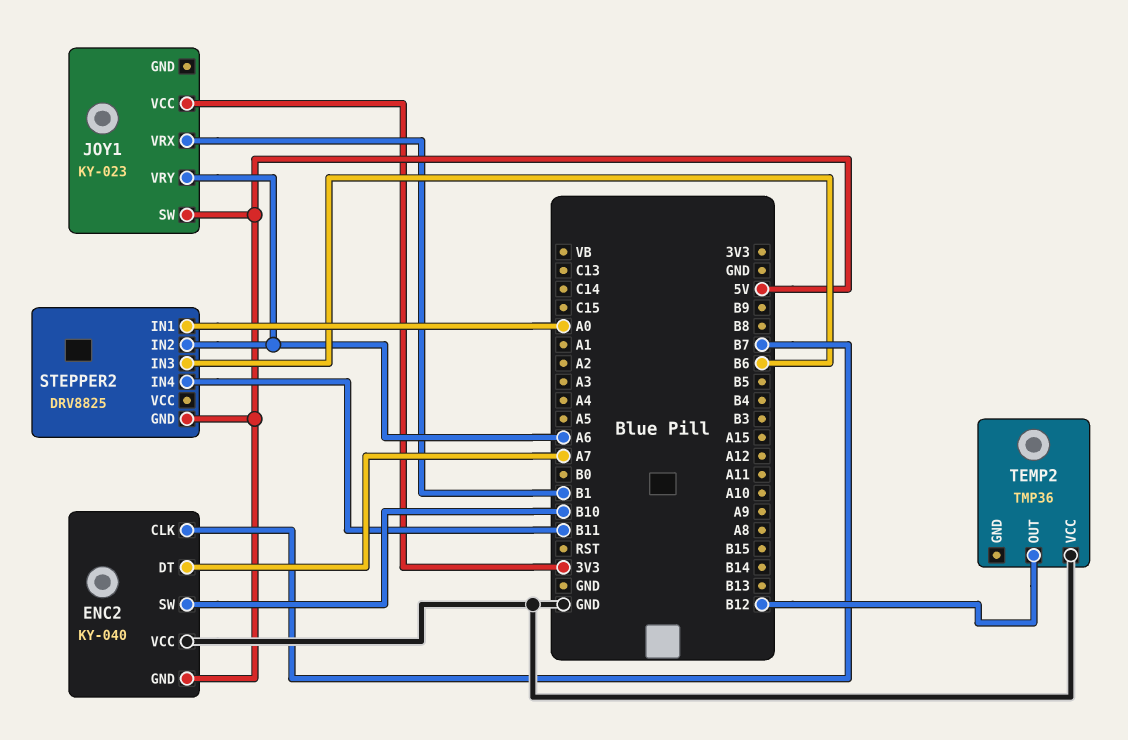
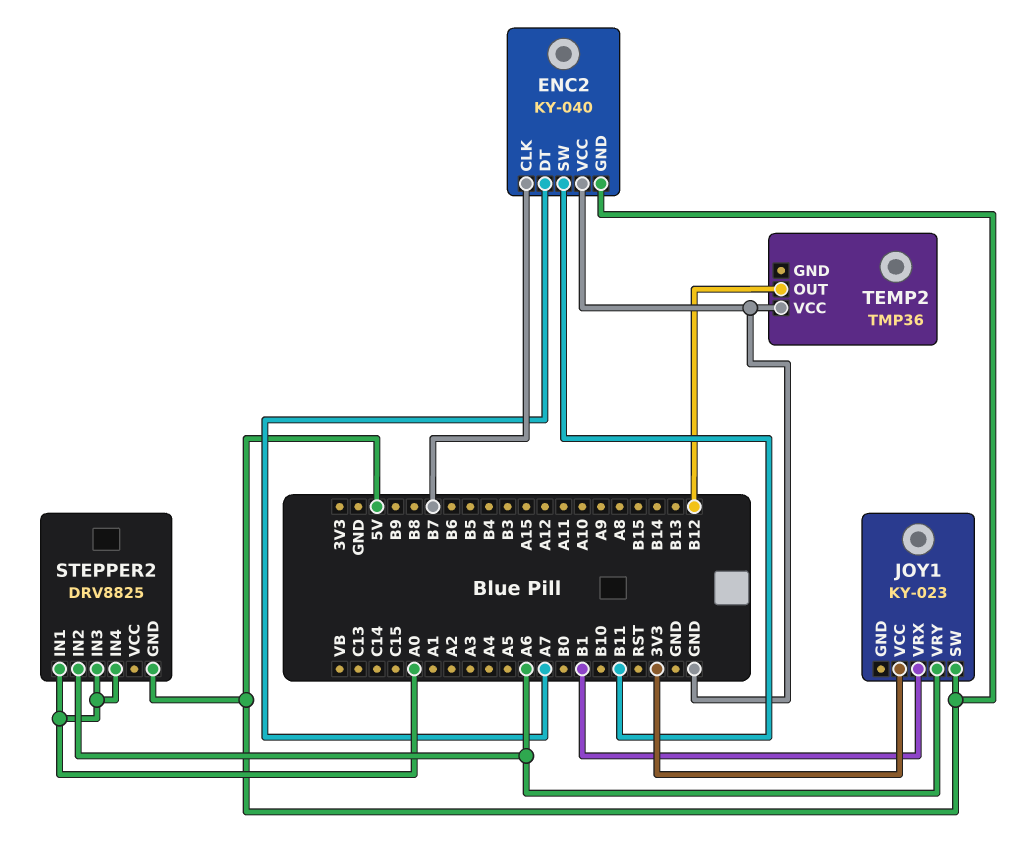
ENC2 pin SW: B10 -> B11
STEPPER2 pin IN3: B6 -> A0
STEPPER2 pin IN4: B11 -> A0

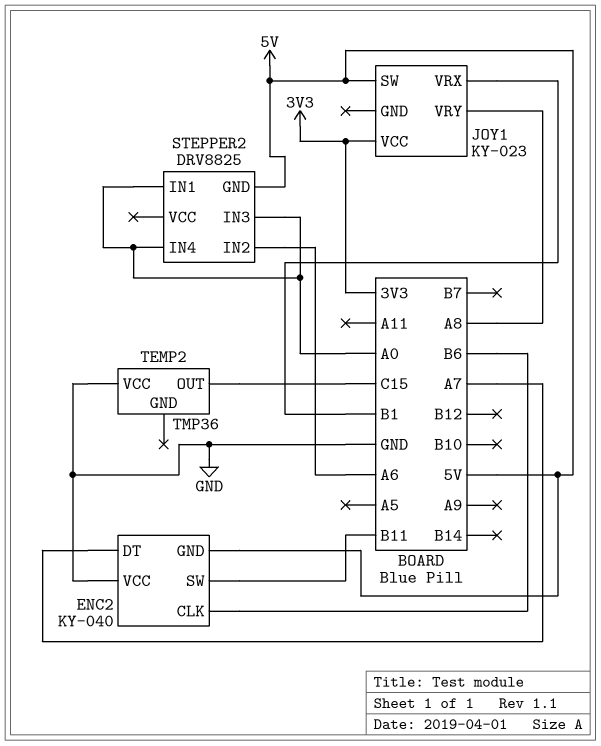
ENC2 pin CLK: B7 -> B6
JOY1 pin VRY: A6 -> A8
TEMP2 pin OUT: B12 -> C15

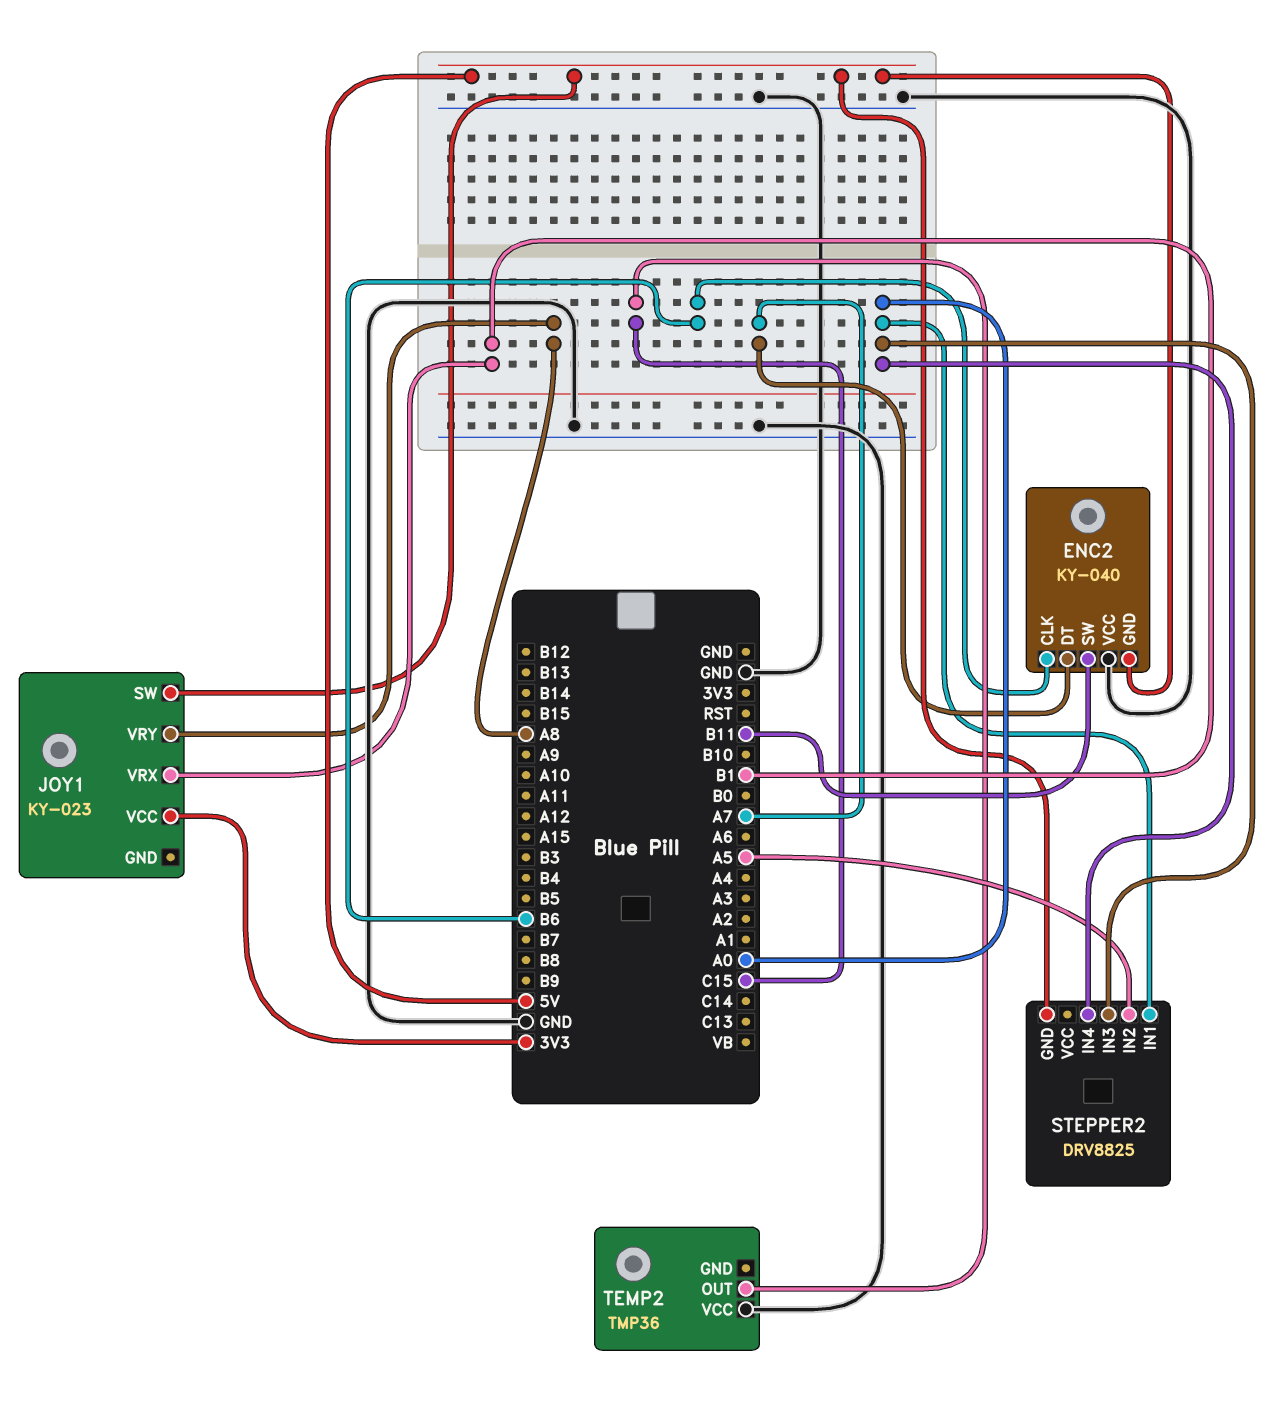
STEPPER2 pin IN2: A6 -> A5

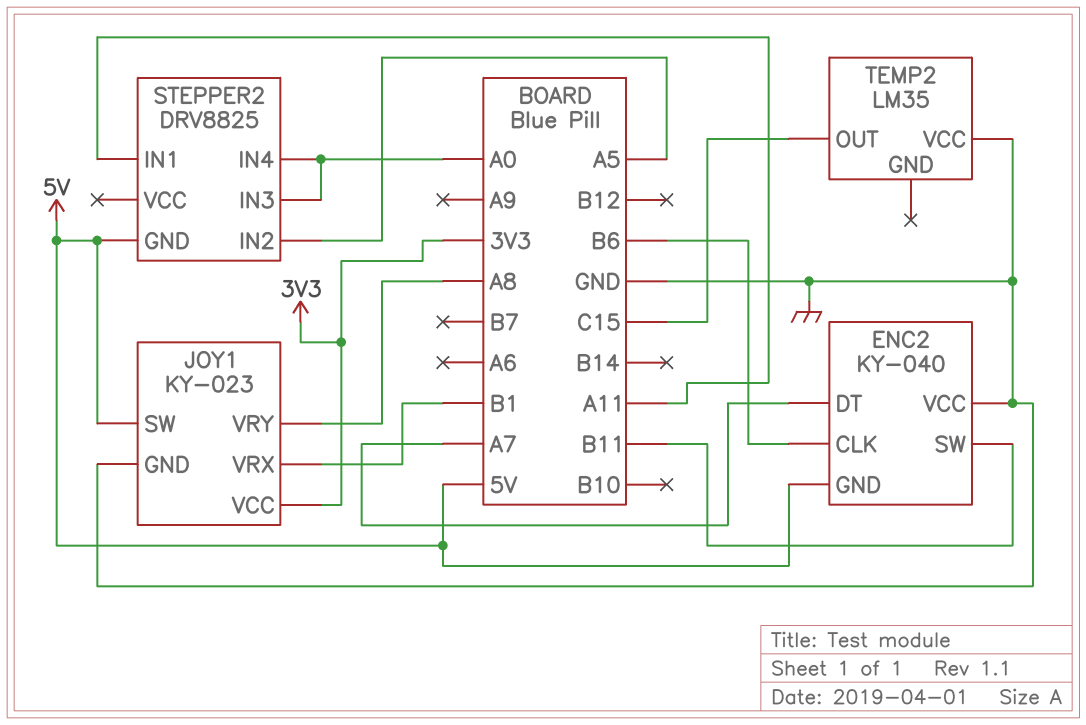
JOY1 pin GND: none -> GND
STEPPER2 pin IN1: A0 -> A11
TEMP2: TMP36 -> LM35

